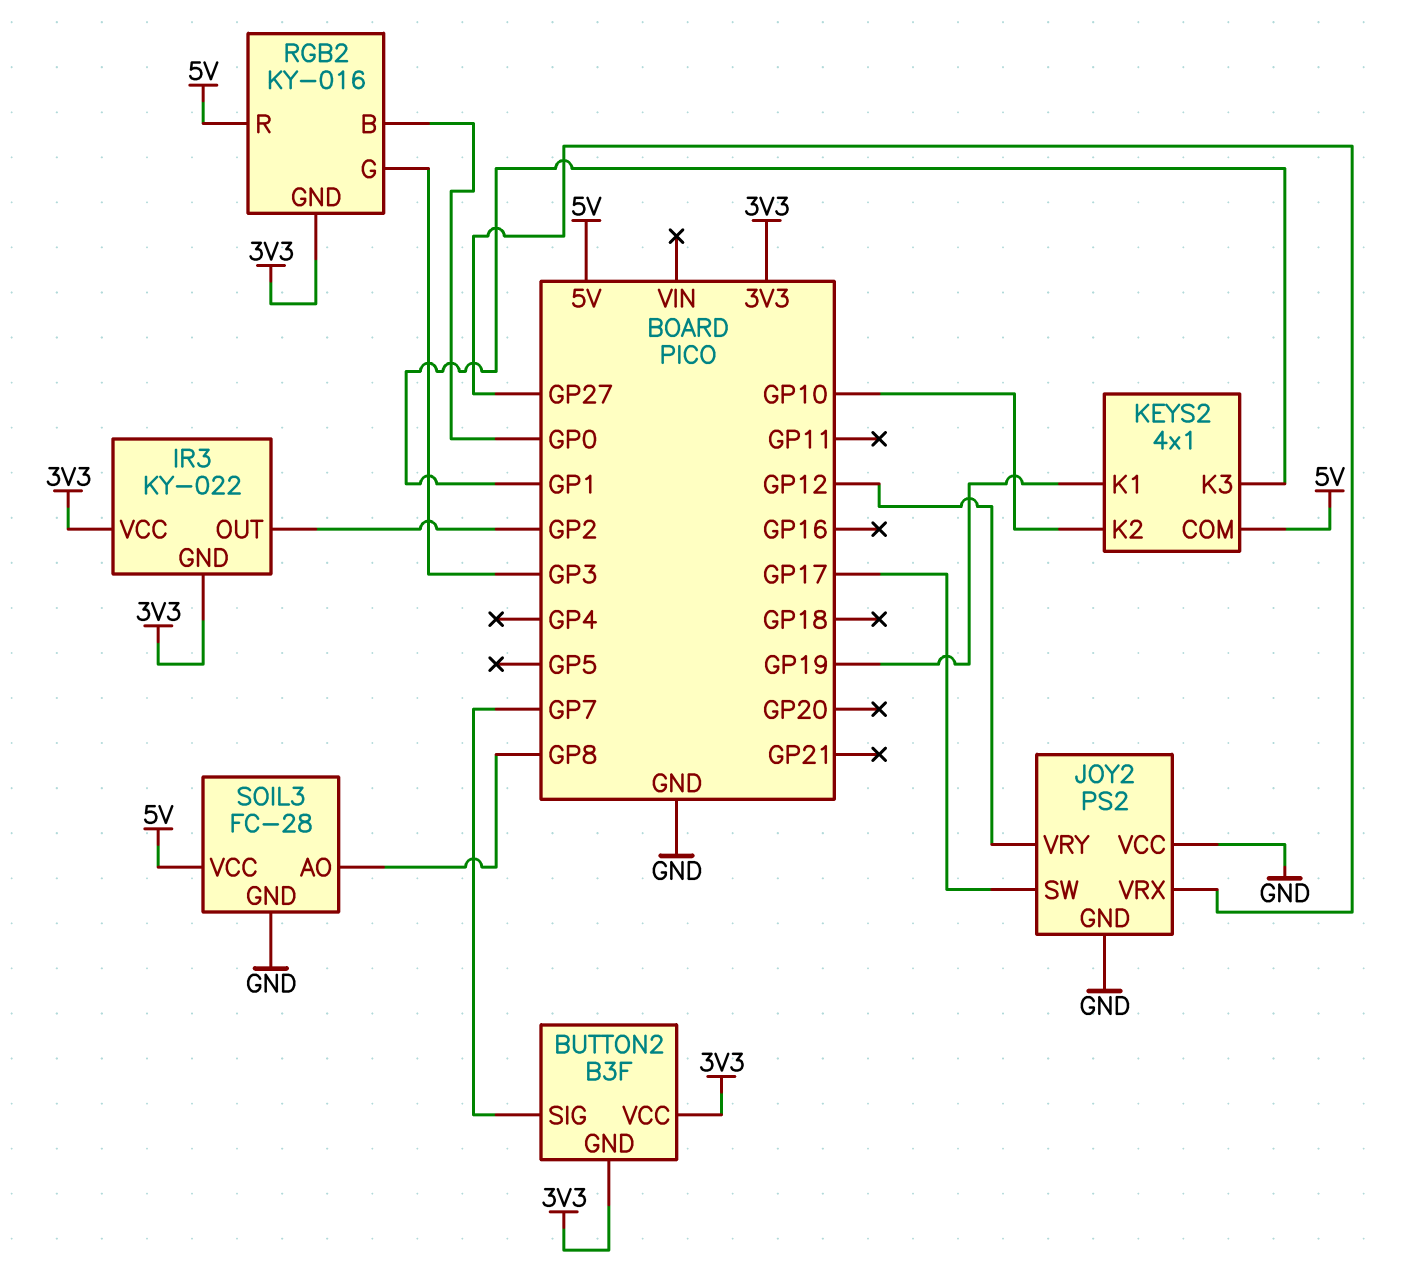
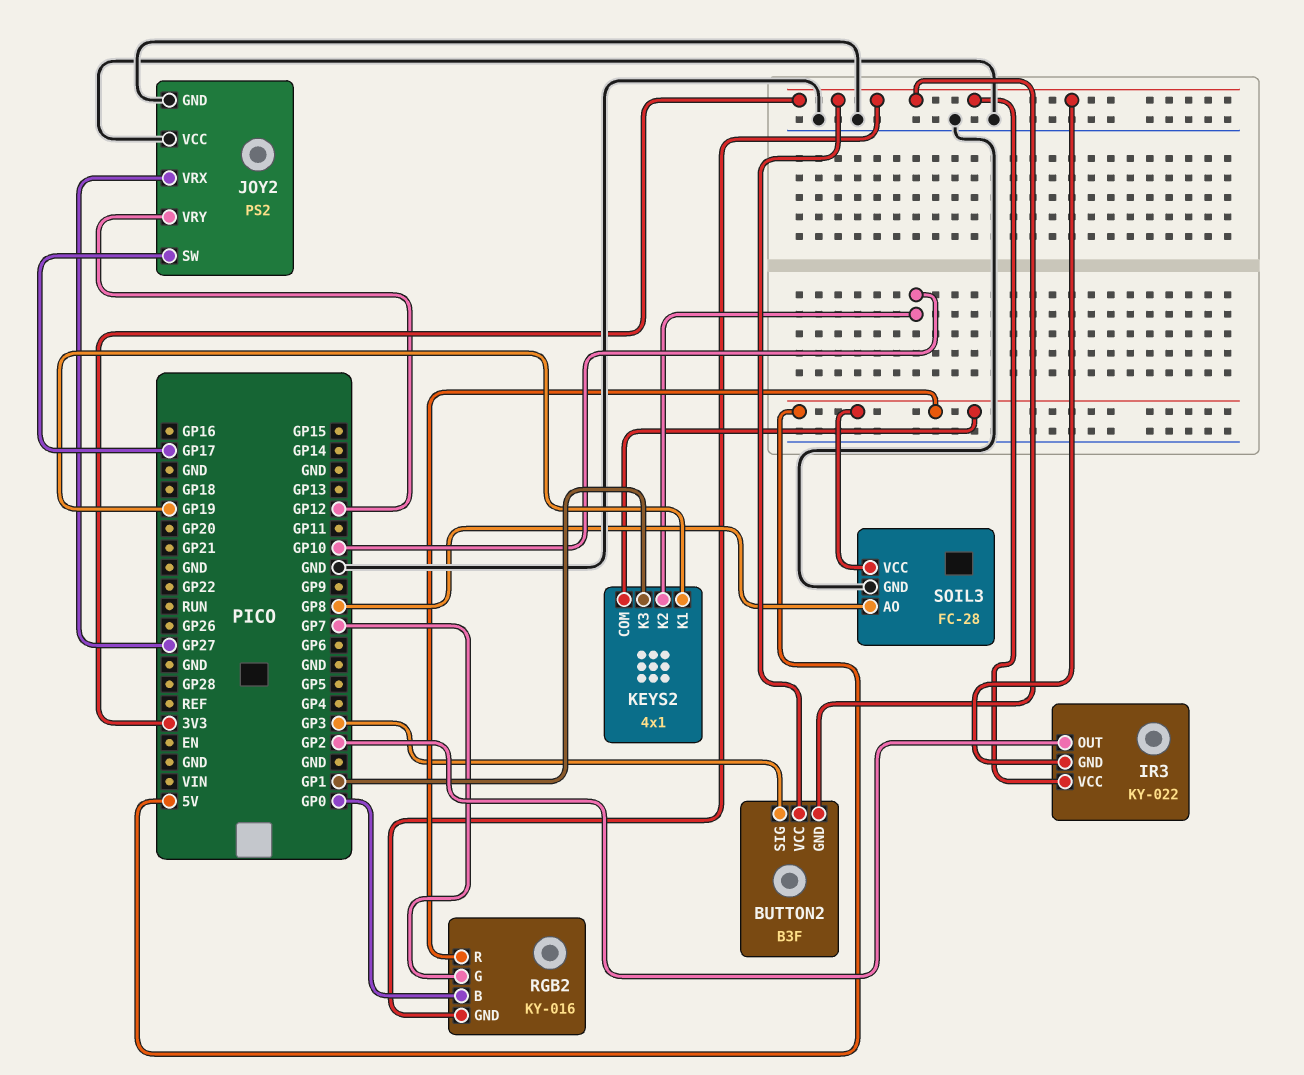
BUTTON2 pin SIG: GP7 -> GP3
RGB2 pin G: GP3 -> GP7

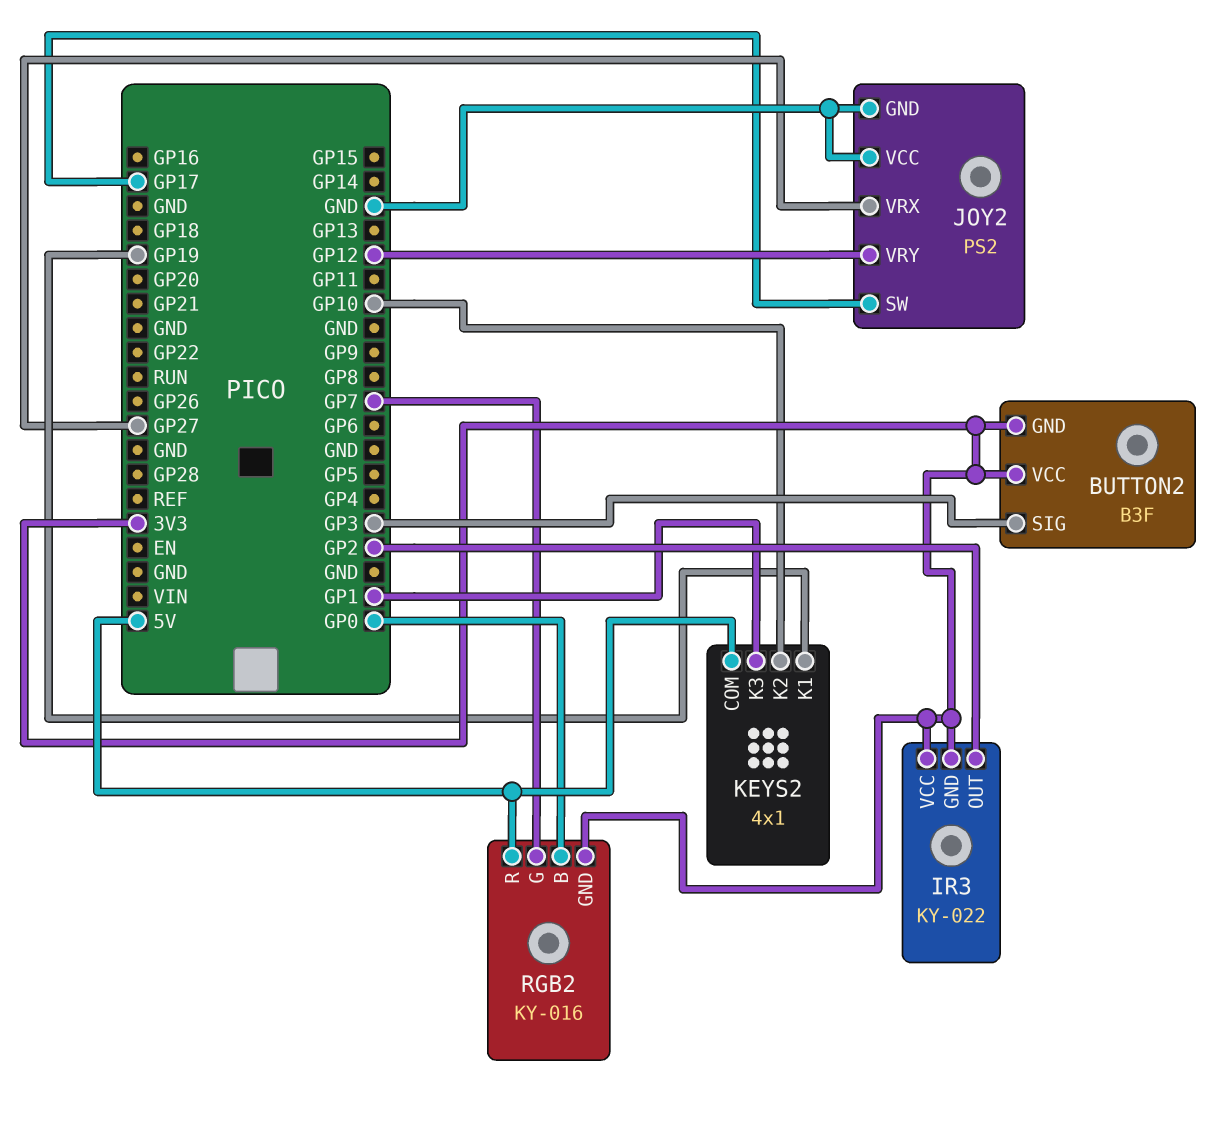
SOIL3: FC-28 -> none
SOIL3 pin AO: GP8 -> none
SOIL3 pin GND: GND -> none
SOIL3 pin VCC: 5V -> none

